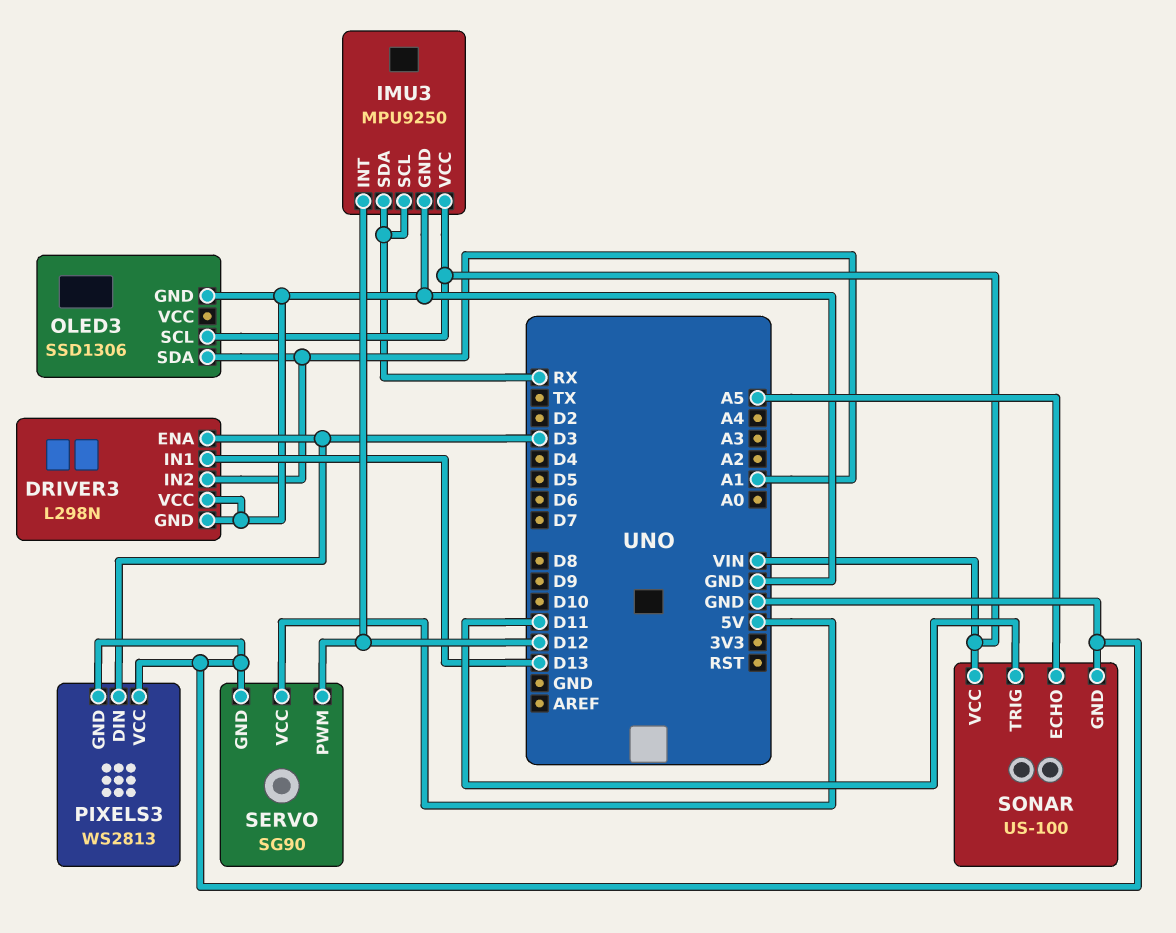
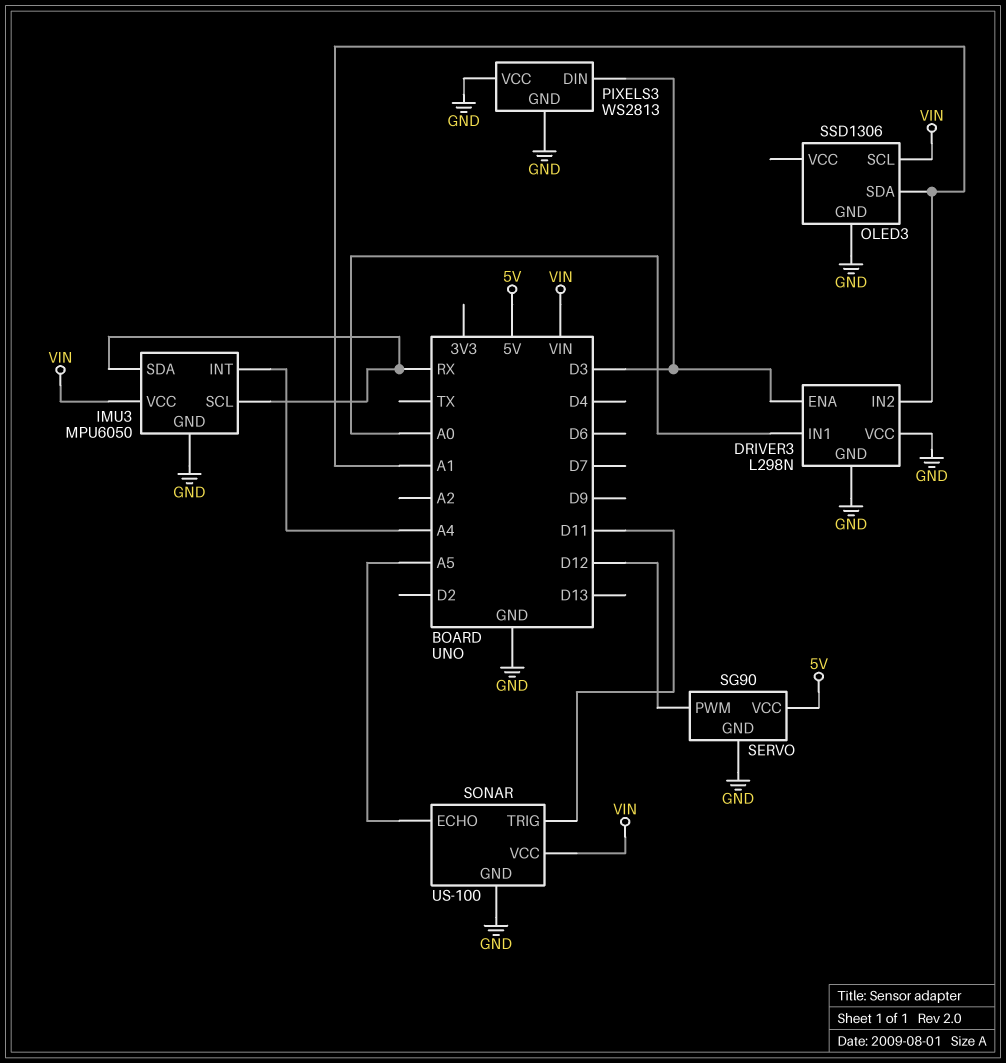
DRIVER3 pin IN1: D13 -> A0
IMU3: MPU9250 -> MPU6050
IMU3 pin INT: D12 -> A4

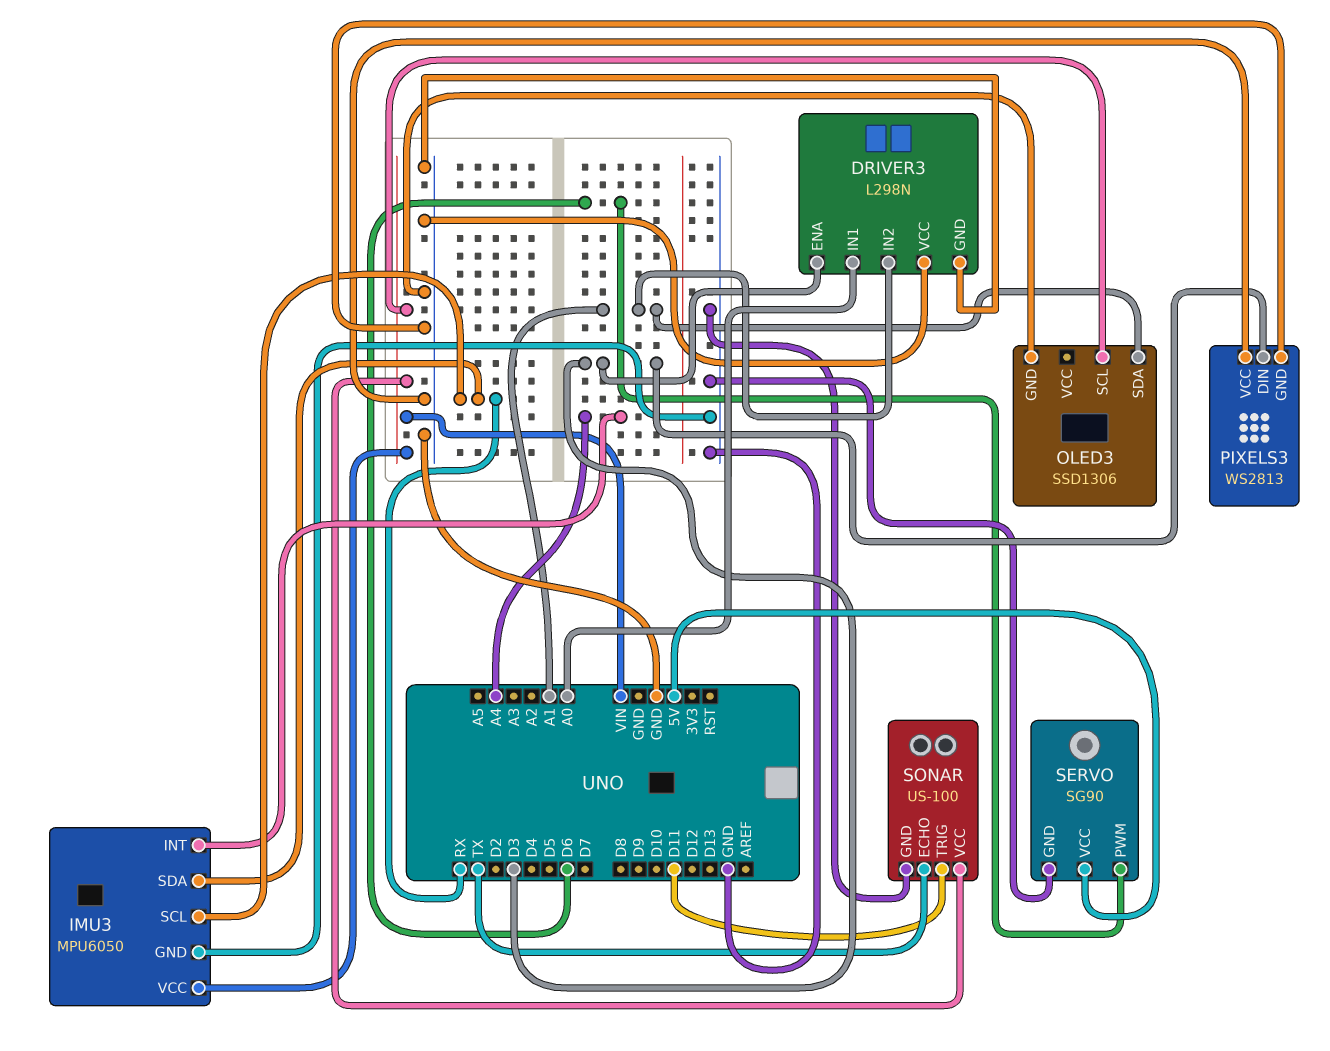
SERVO pin PWM: D12 -> D6
SONAR pin ECHO: A5 -> TX

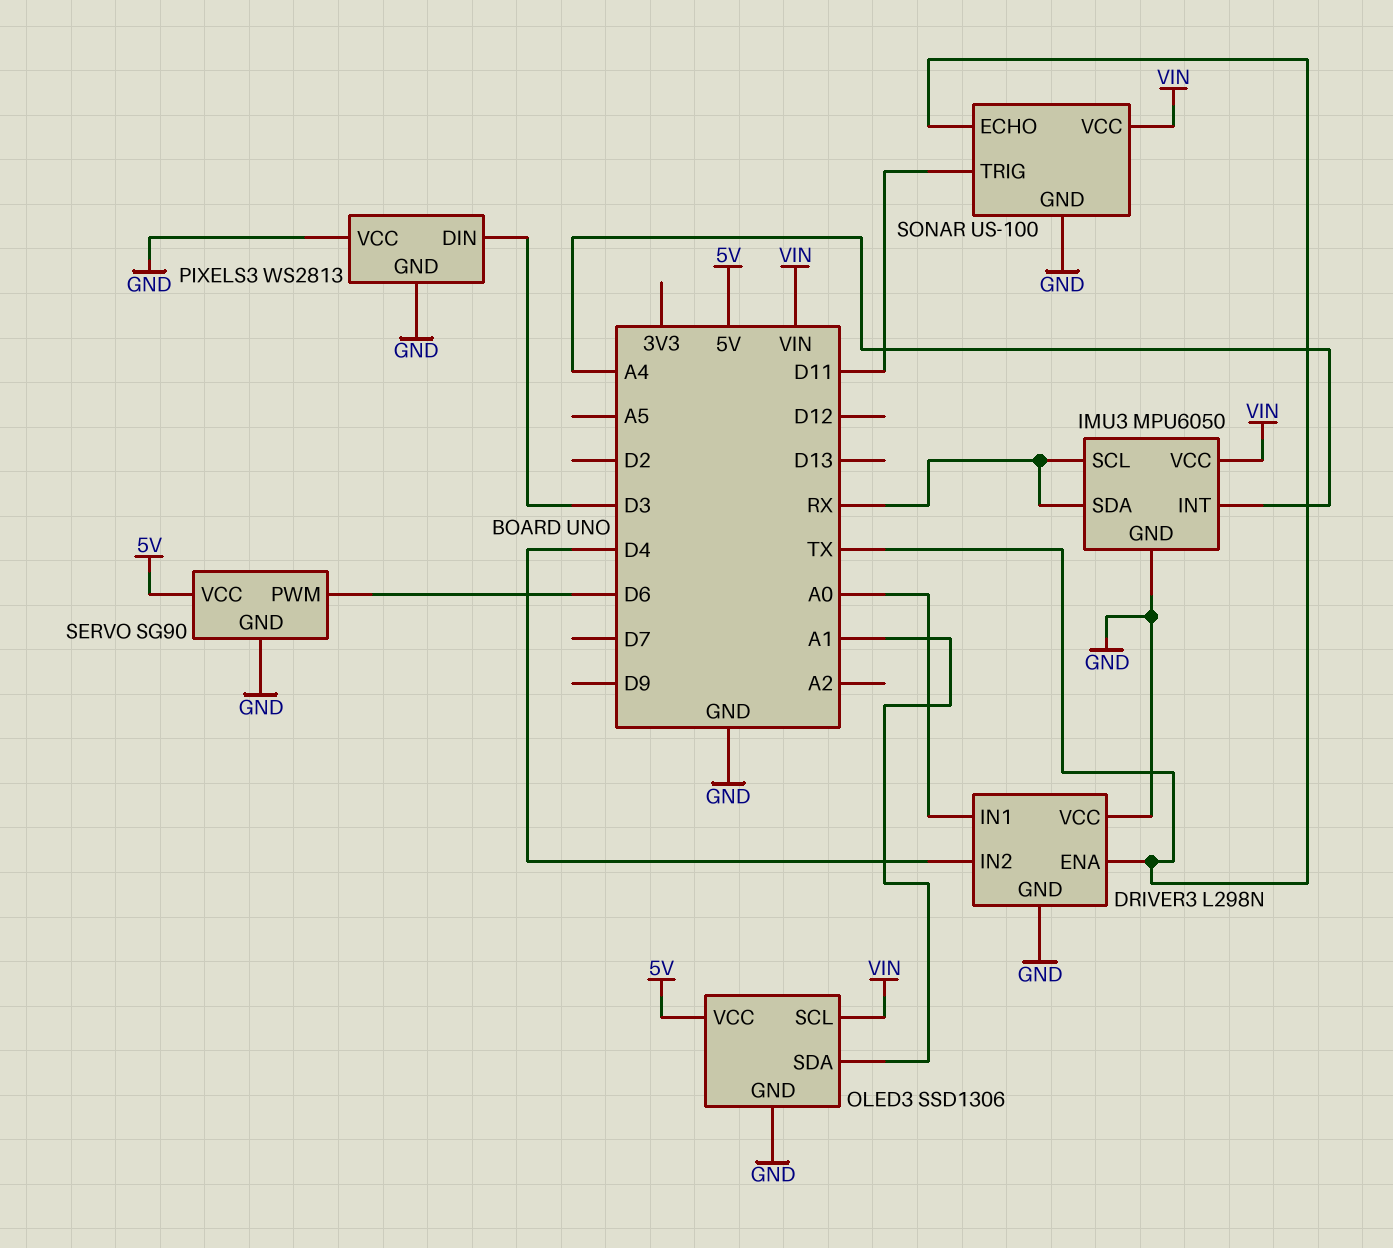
DRIVER3 pin ENA: D3 -> TX
DRIVER3 pin IN2: A1 -> D4
OLED3 pin VCC: none -> 5V

